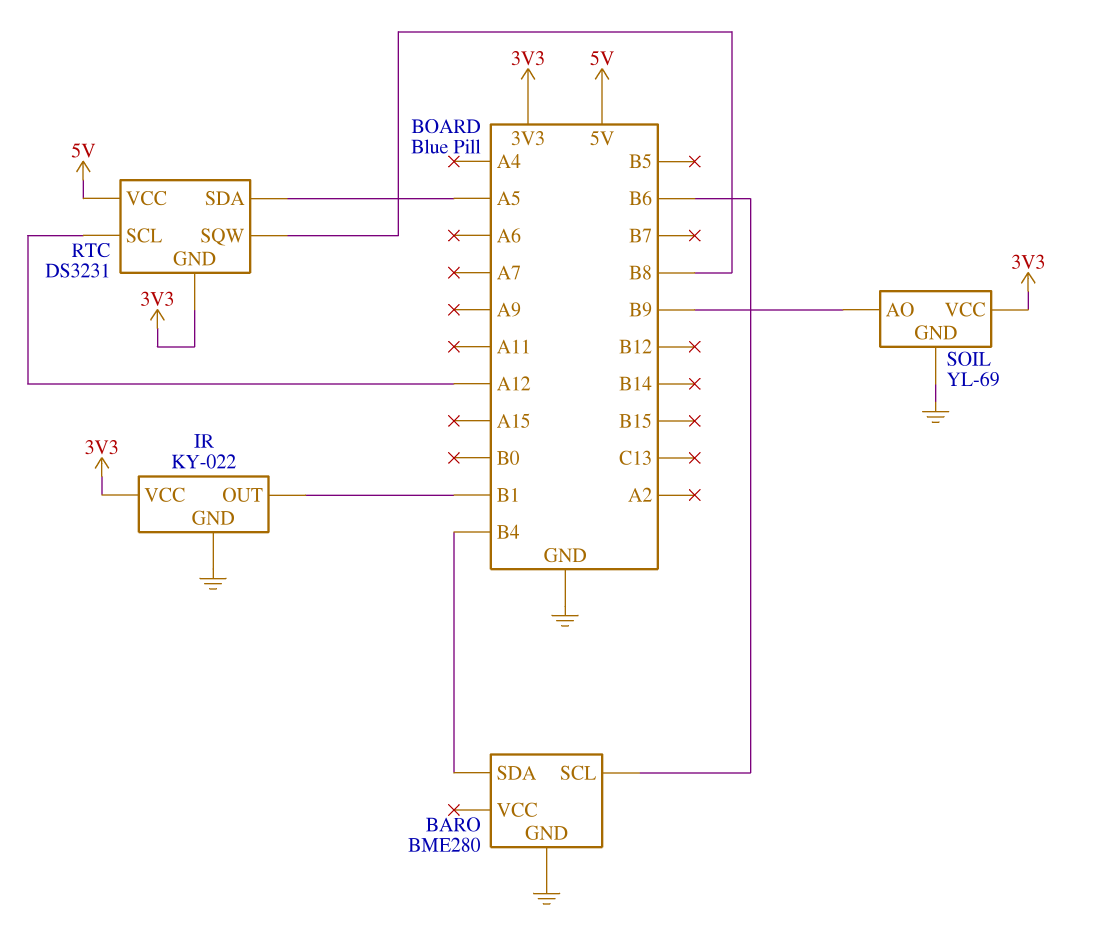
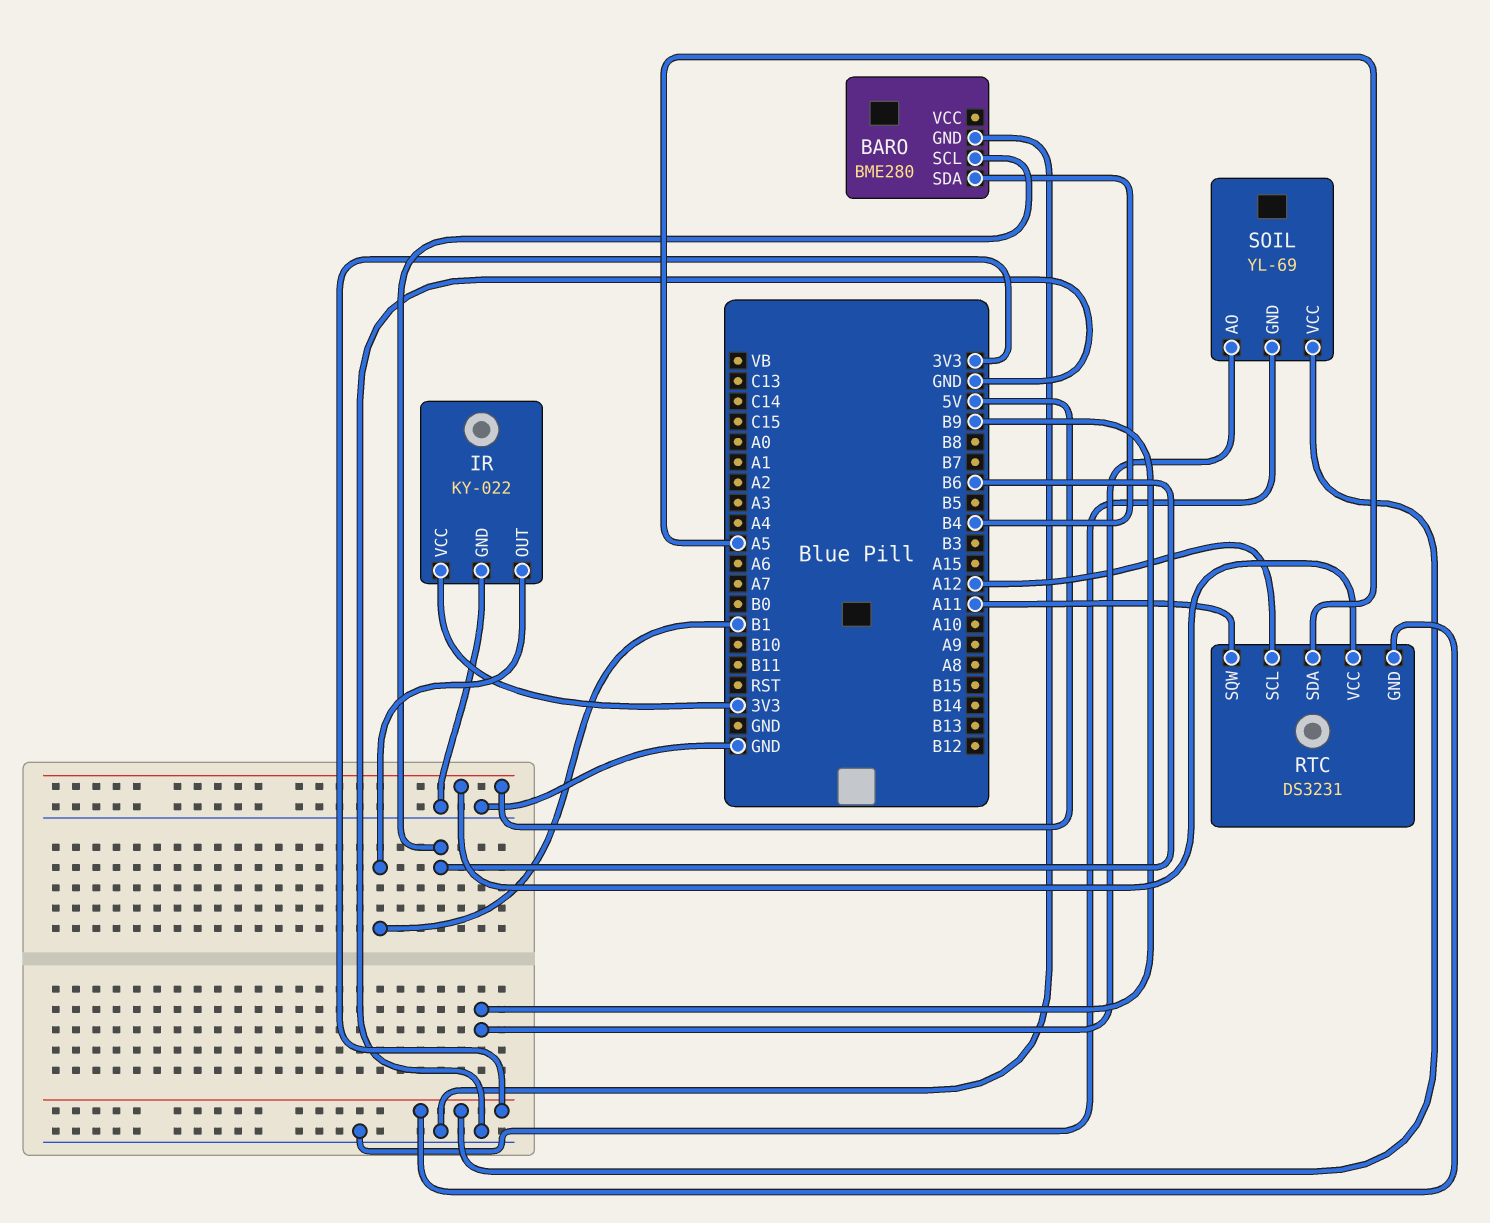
RTC pin SQW: B8 -> A11

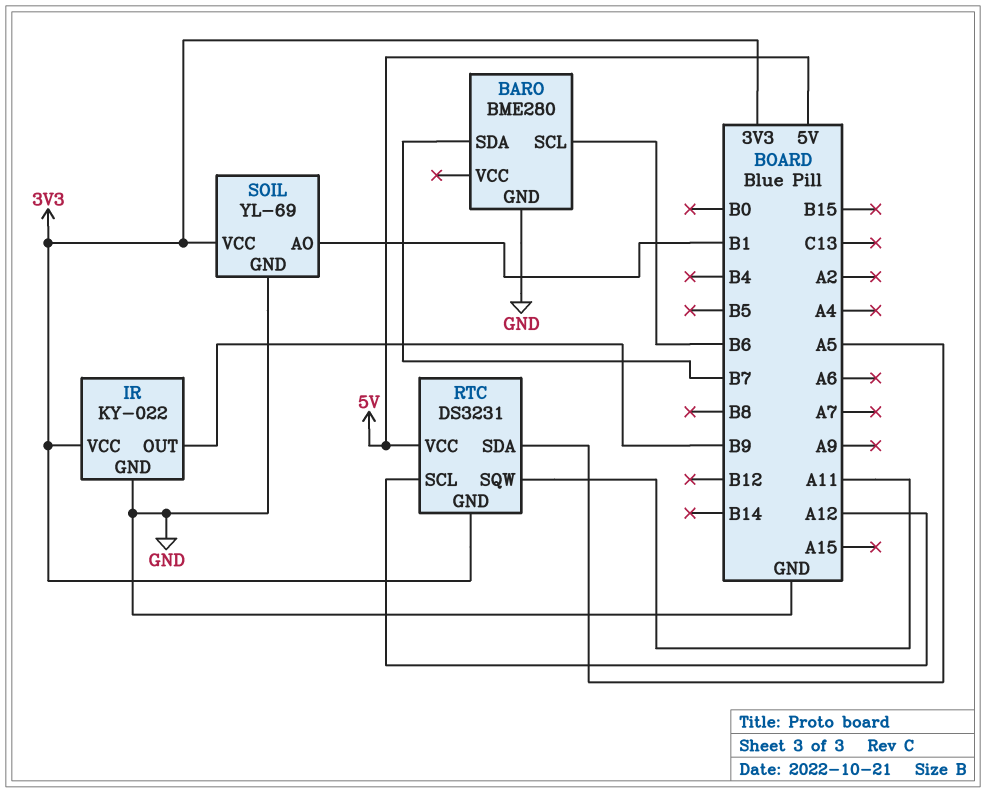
BARO pin SDA: B4 -> B7
IR pin OUT: B1 -> B9
SOIL pin AO: B9 -> B1

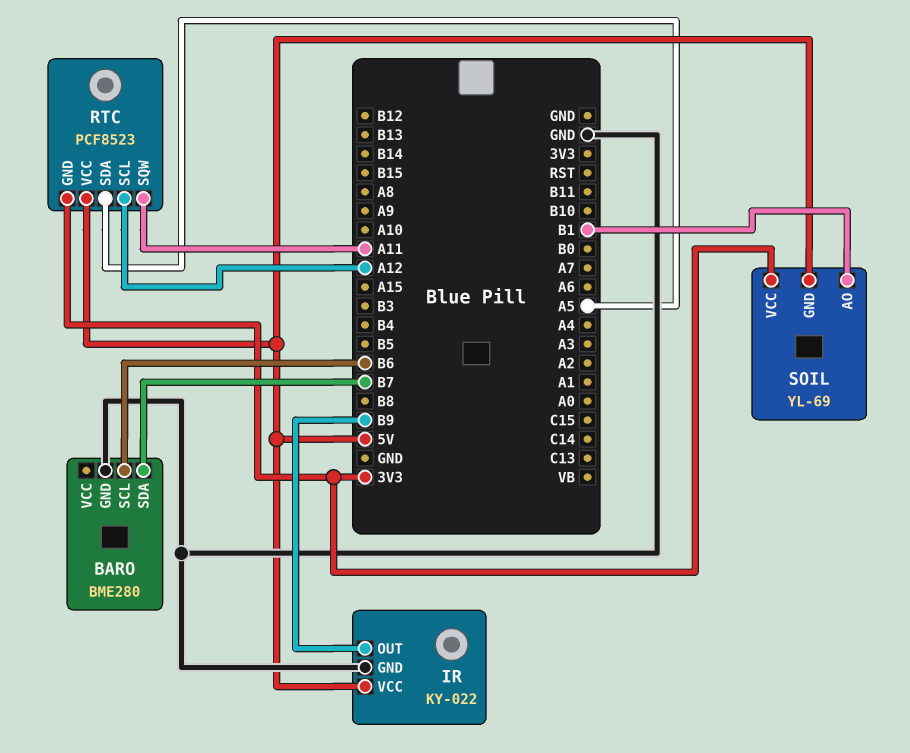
IR pin VCC: 3V3 -> 5V
RTC: DS3231 -> PCF8523
SOIL pin GND: GND -> 5V

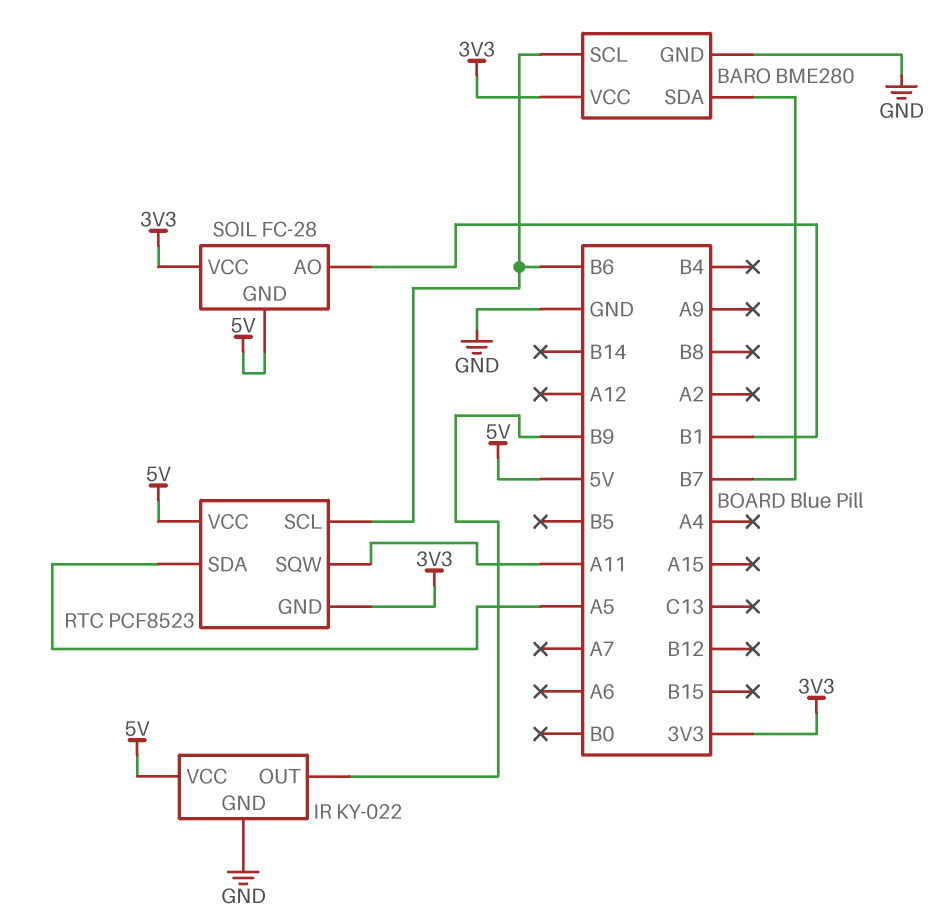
BARO pin VCC: none -> 3V3
RTC pin SCL: A12 -> B6
SOIL: YL-69 -> FC-28

